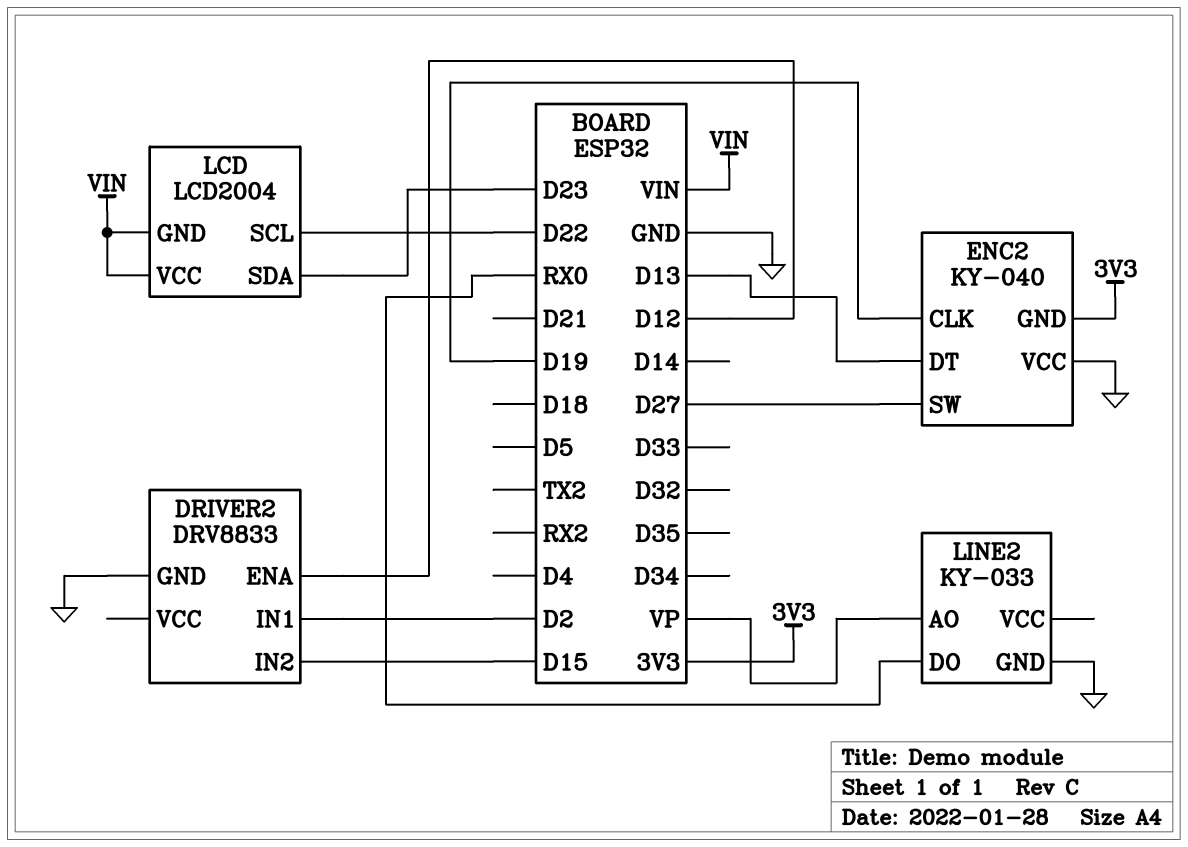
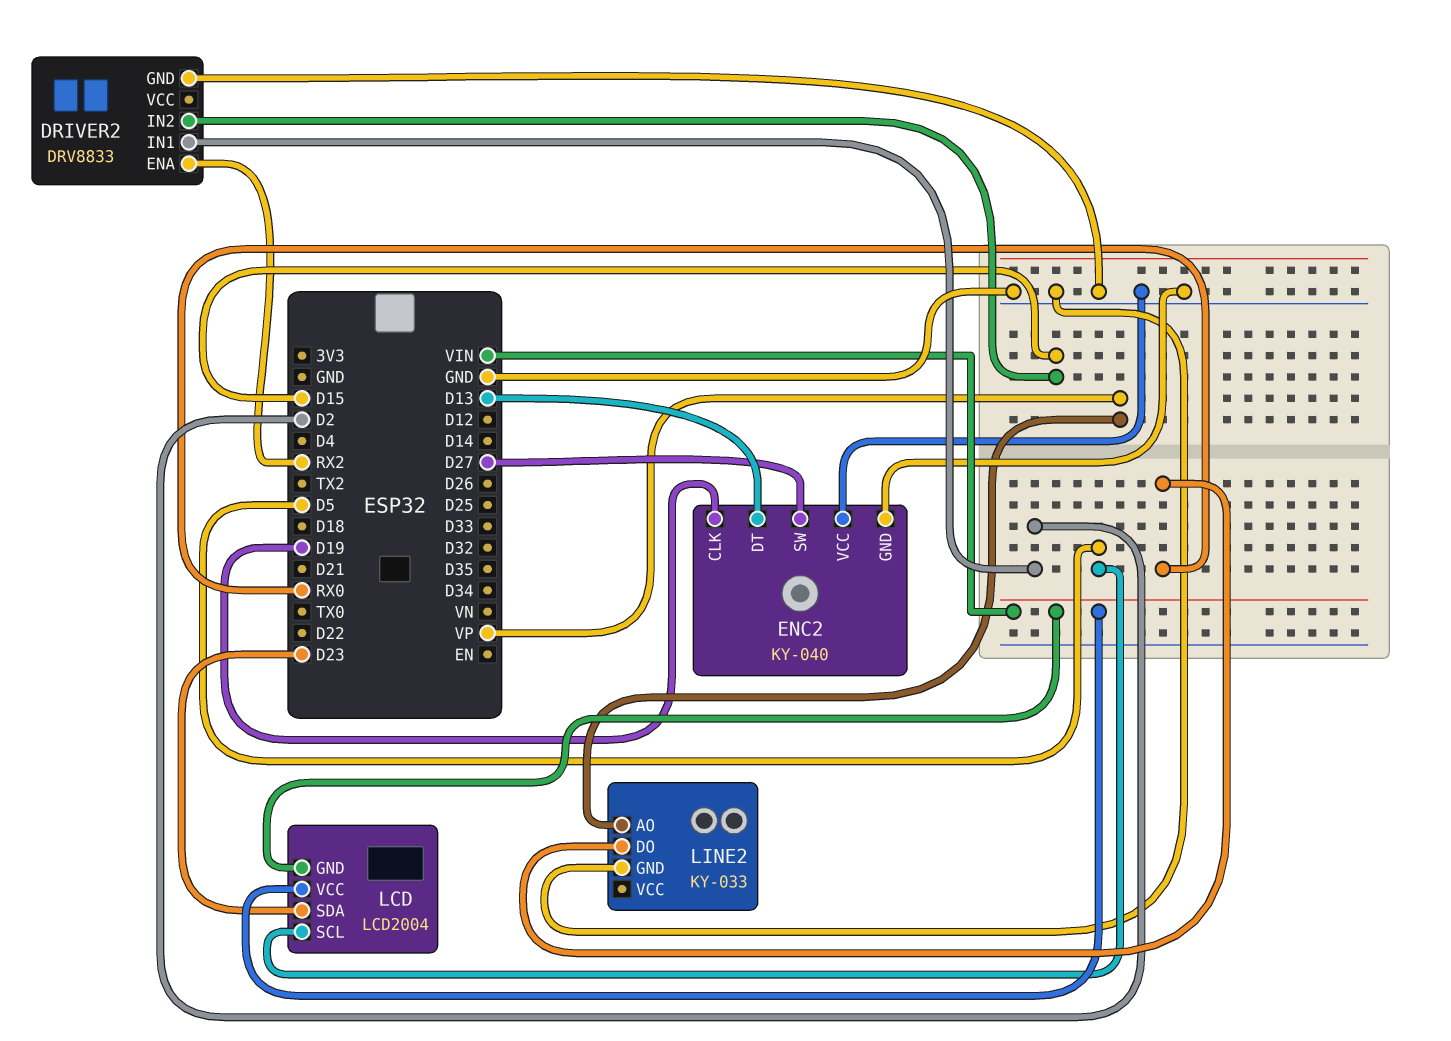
DRIVER2 pin ENA: D12 -> RX2
ENC2 pin GND: 3V3 -> GND
LCD pin SCL: D22 -> D5

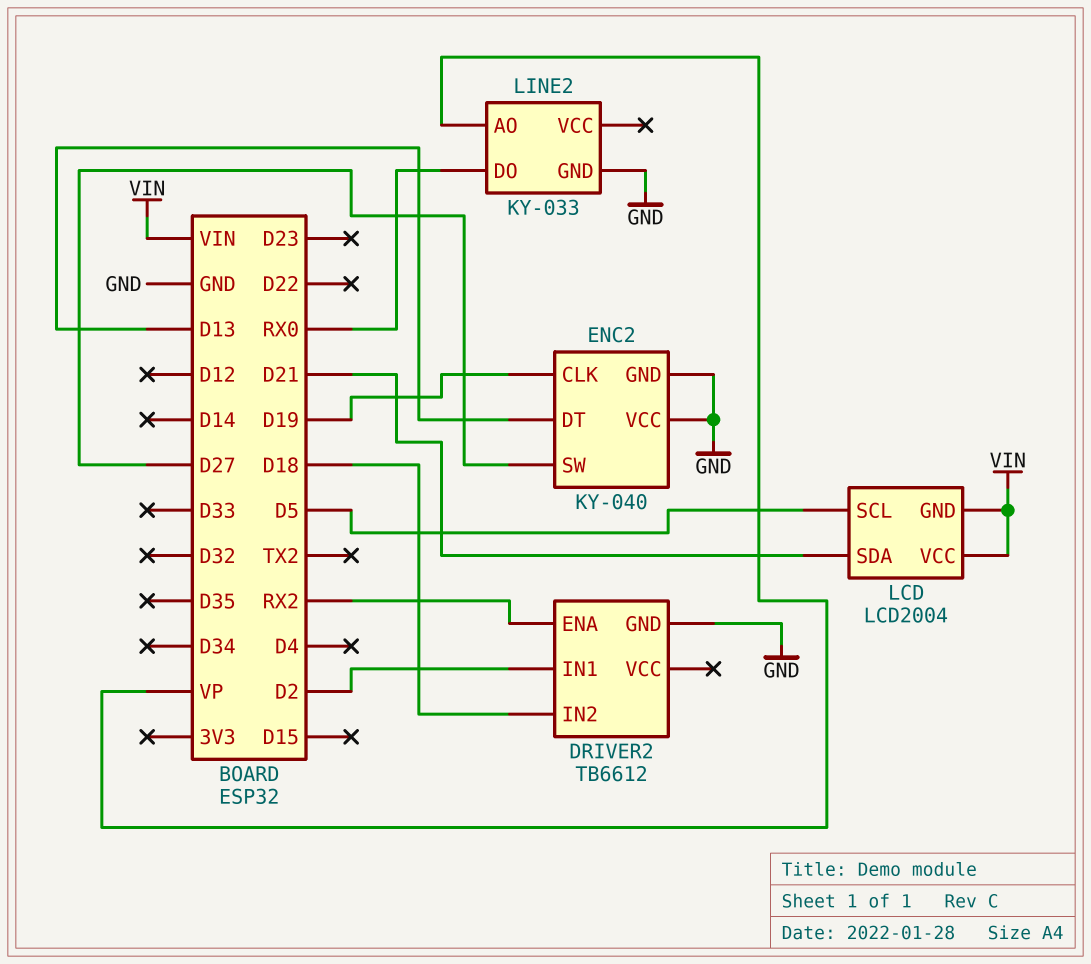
DRIVER2: DRV8833 -> TB6612
DRIVER2 pin IN2: D15 -> D18
LCD pin SDA: D23 -> D21

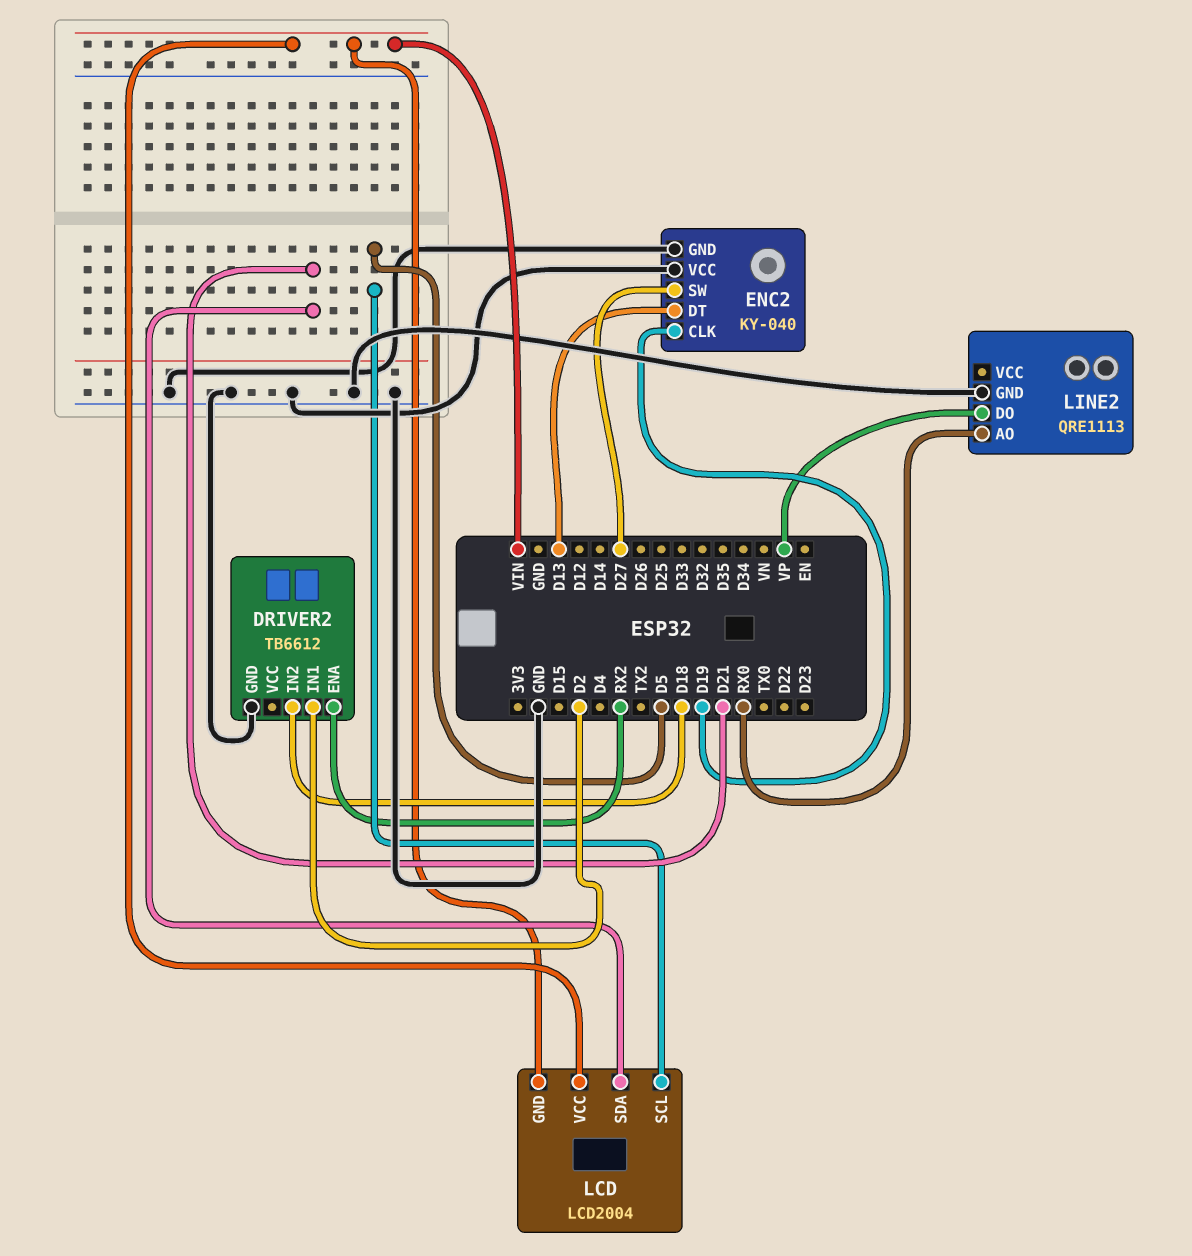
LINE2: KY-033 -> QRE1113
LINE2 pin AO: VP -> RX0
LINE2 pin DO: RX0 -> VP

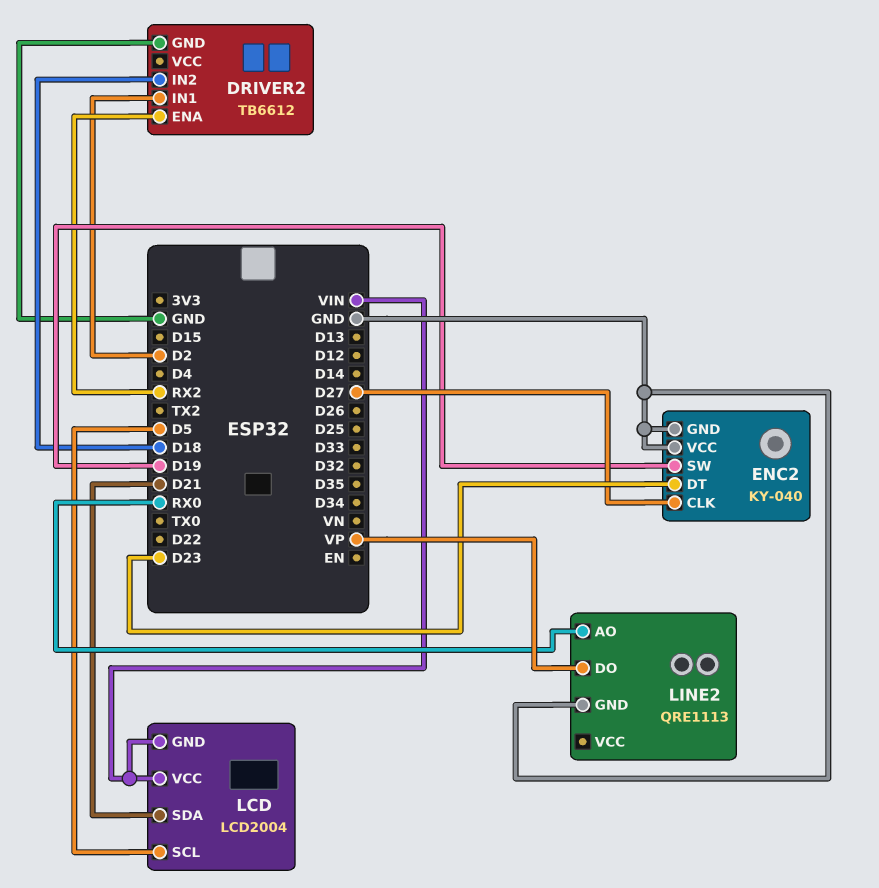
ENC2 pin CLK: D19 -> D27
ENC2 pin DT: D13 -> D23
ENC2 pin SW: D27 -> D19

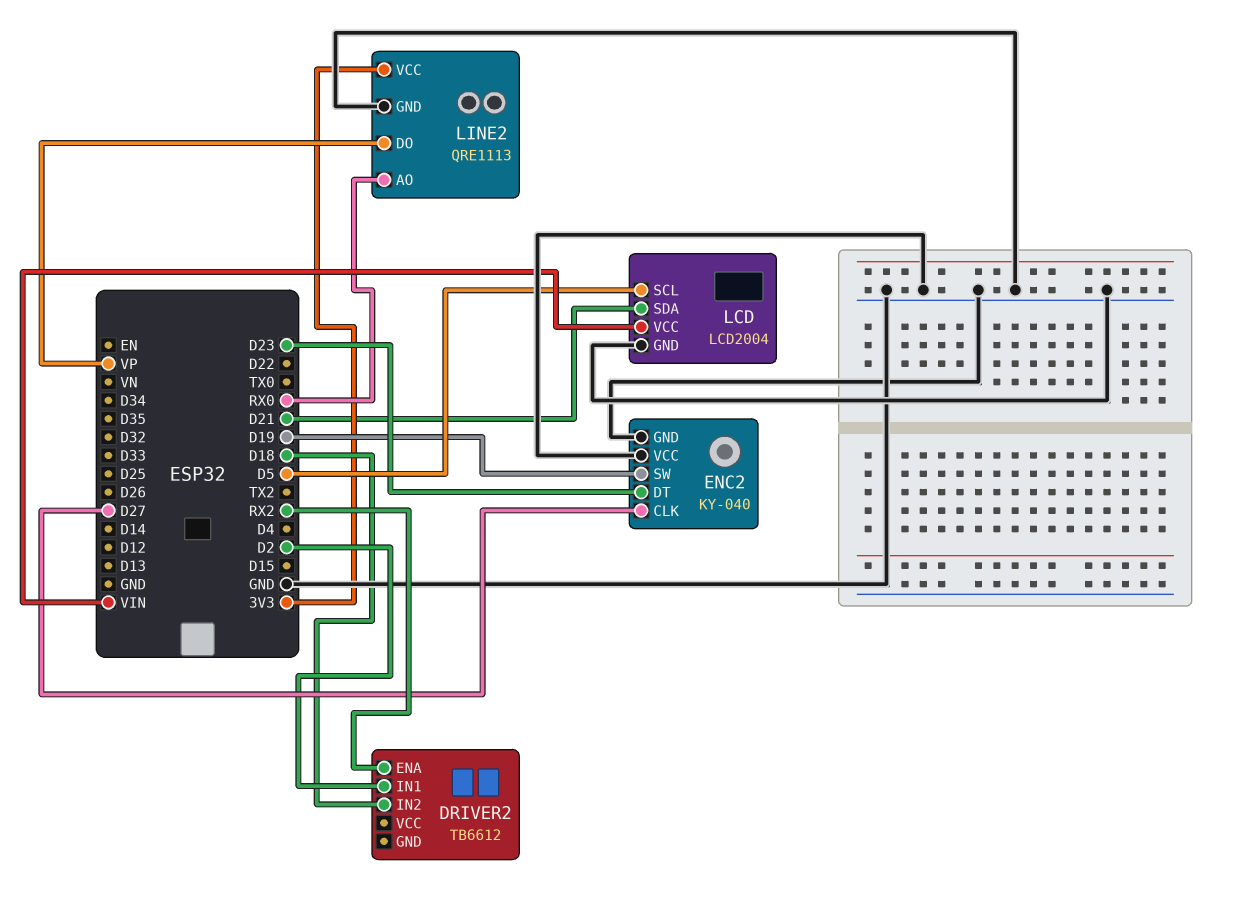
DRIVER2 pin GND: GND -> none
LCD pin GND: VIN -> GND
LINE2 pin VCC: none -> 3V3

